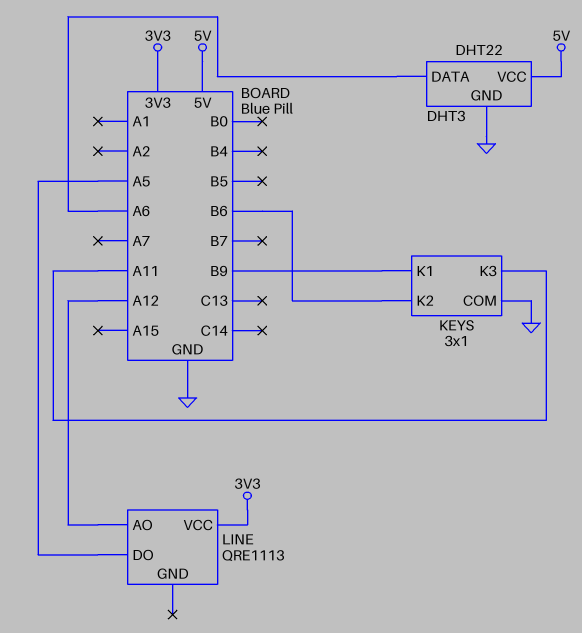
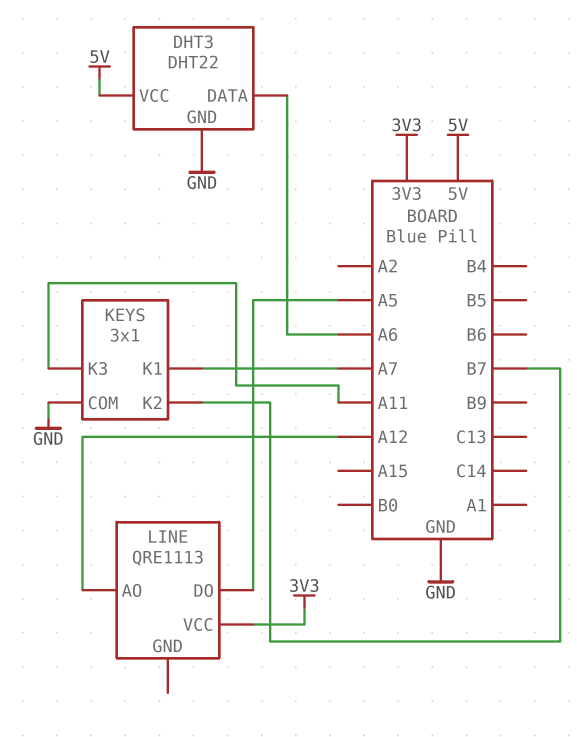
KEYS pin K1: B9 -> A7
KEYS pin K2: B6 -> B7

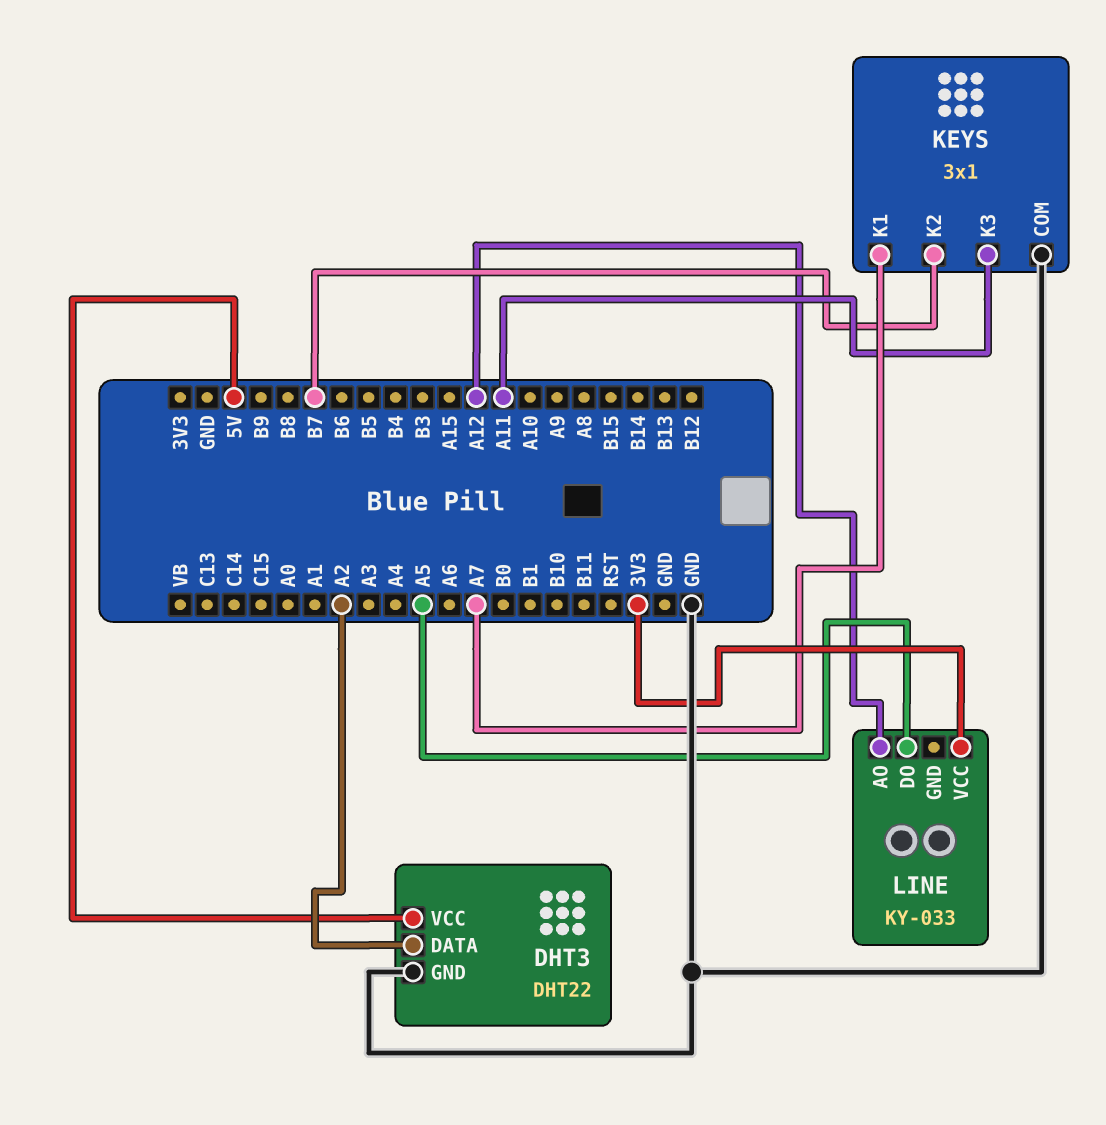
DHT3 pin DATA: A6 -> A2
LINE: QRE1113 -> KY-033

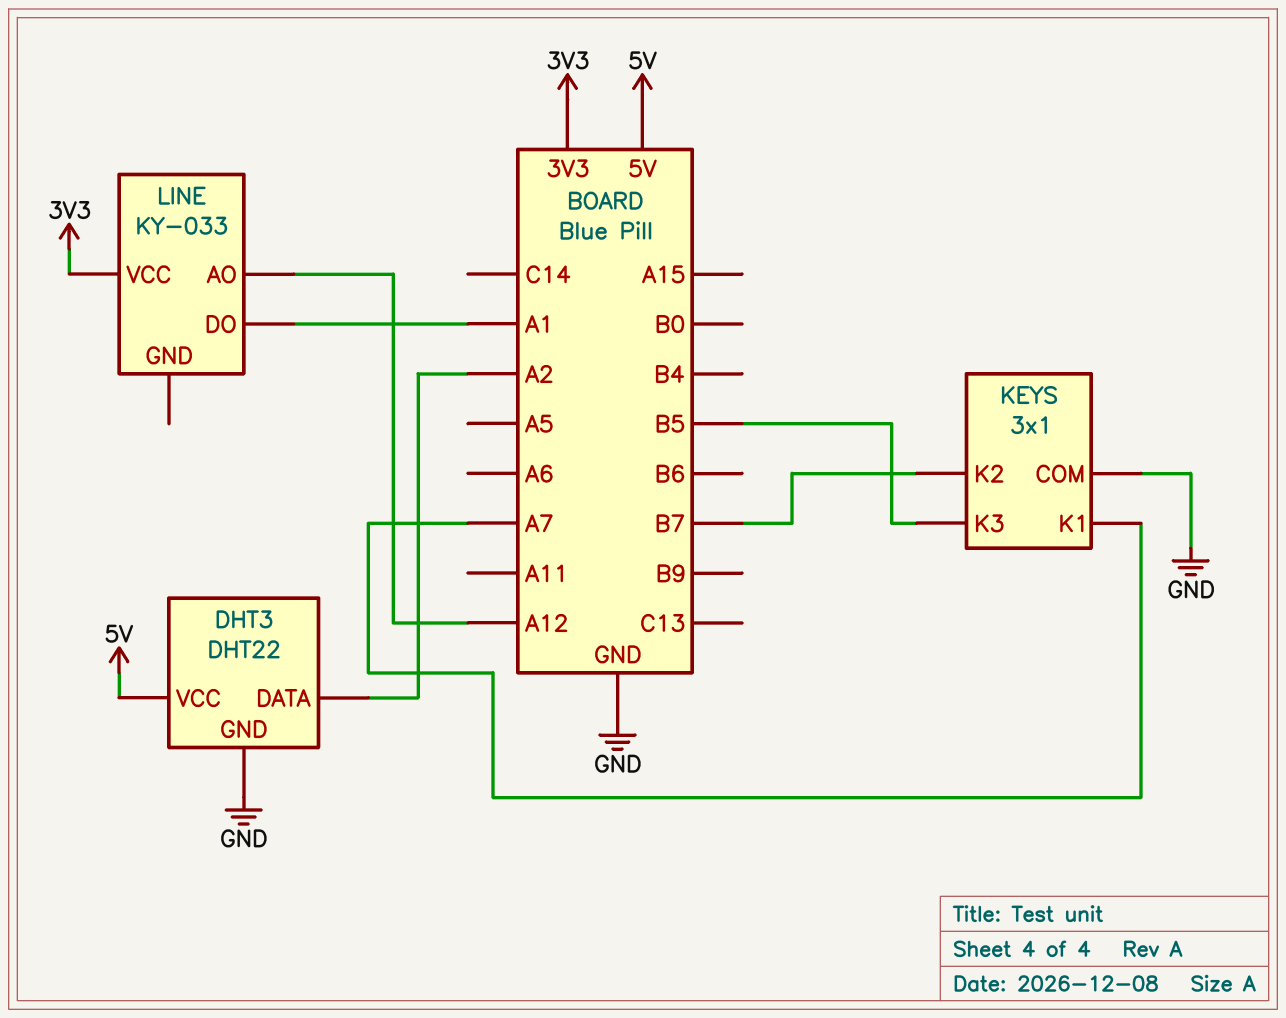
KEYS pin K3: A11 -> B5
LINE pin DO: A5 -> A1

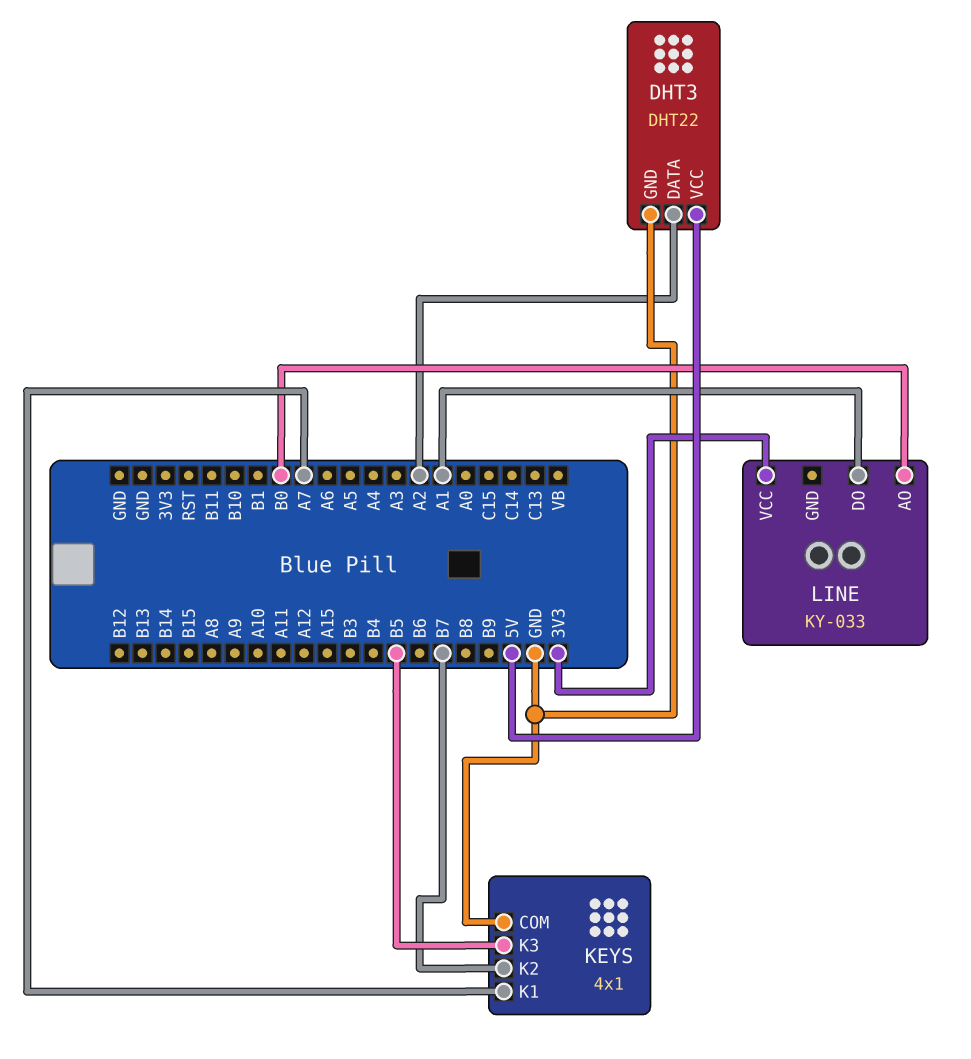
KEYS: 3x1 -> 4x1
LINE pin AO: A12 -> B0

